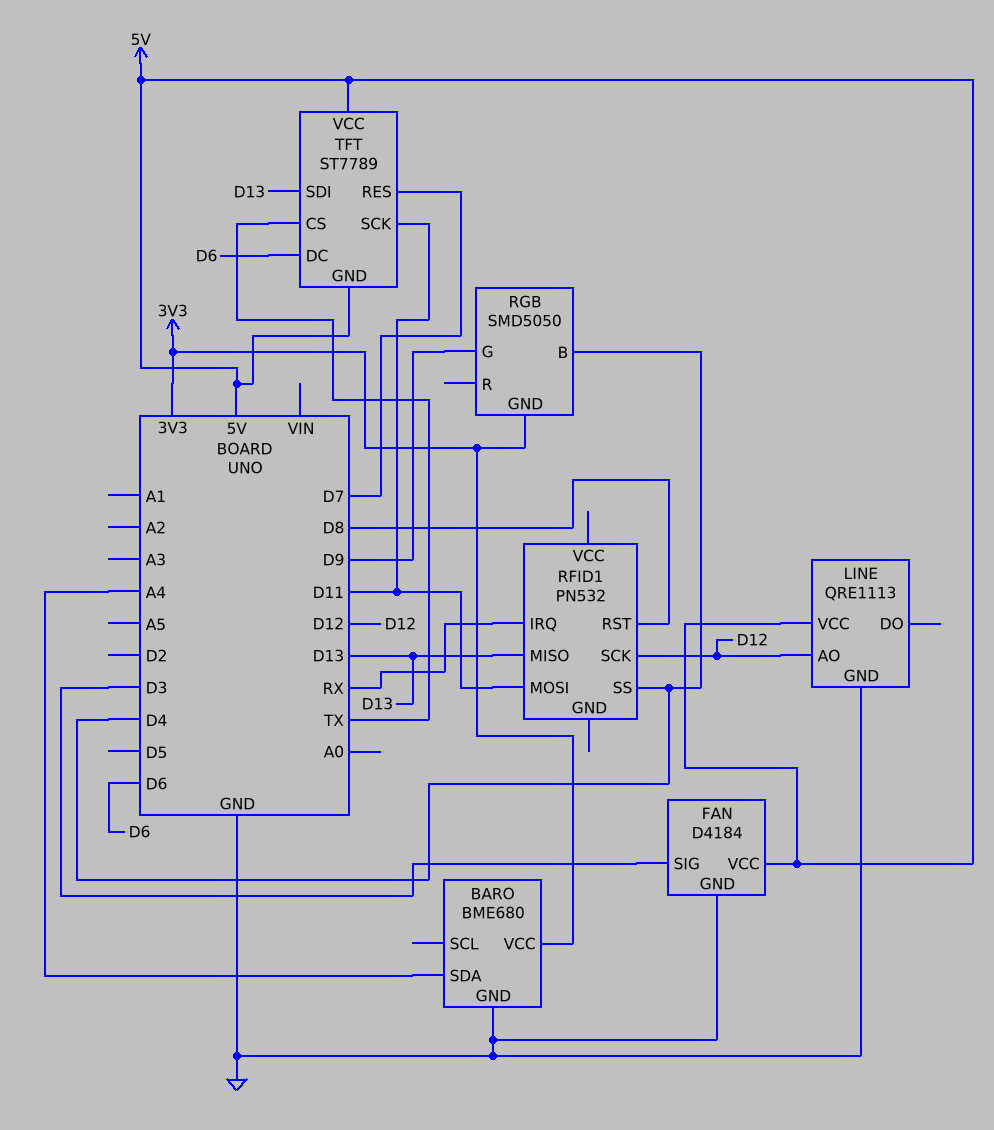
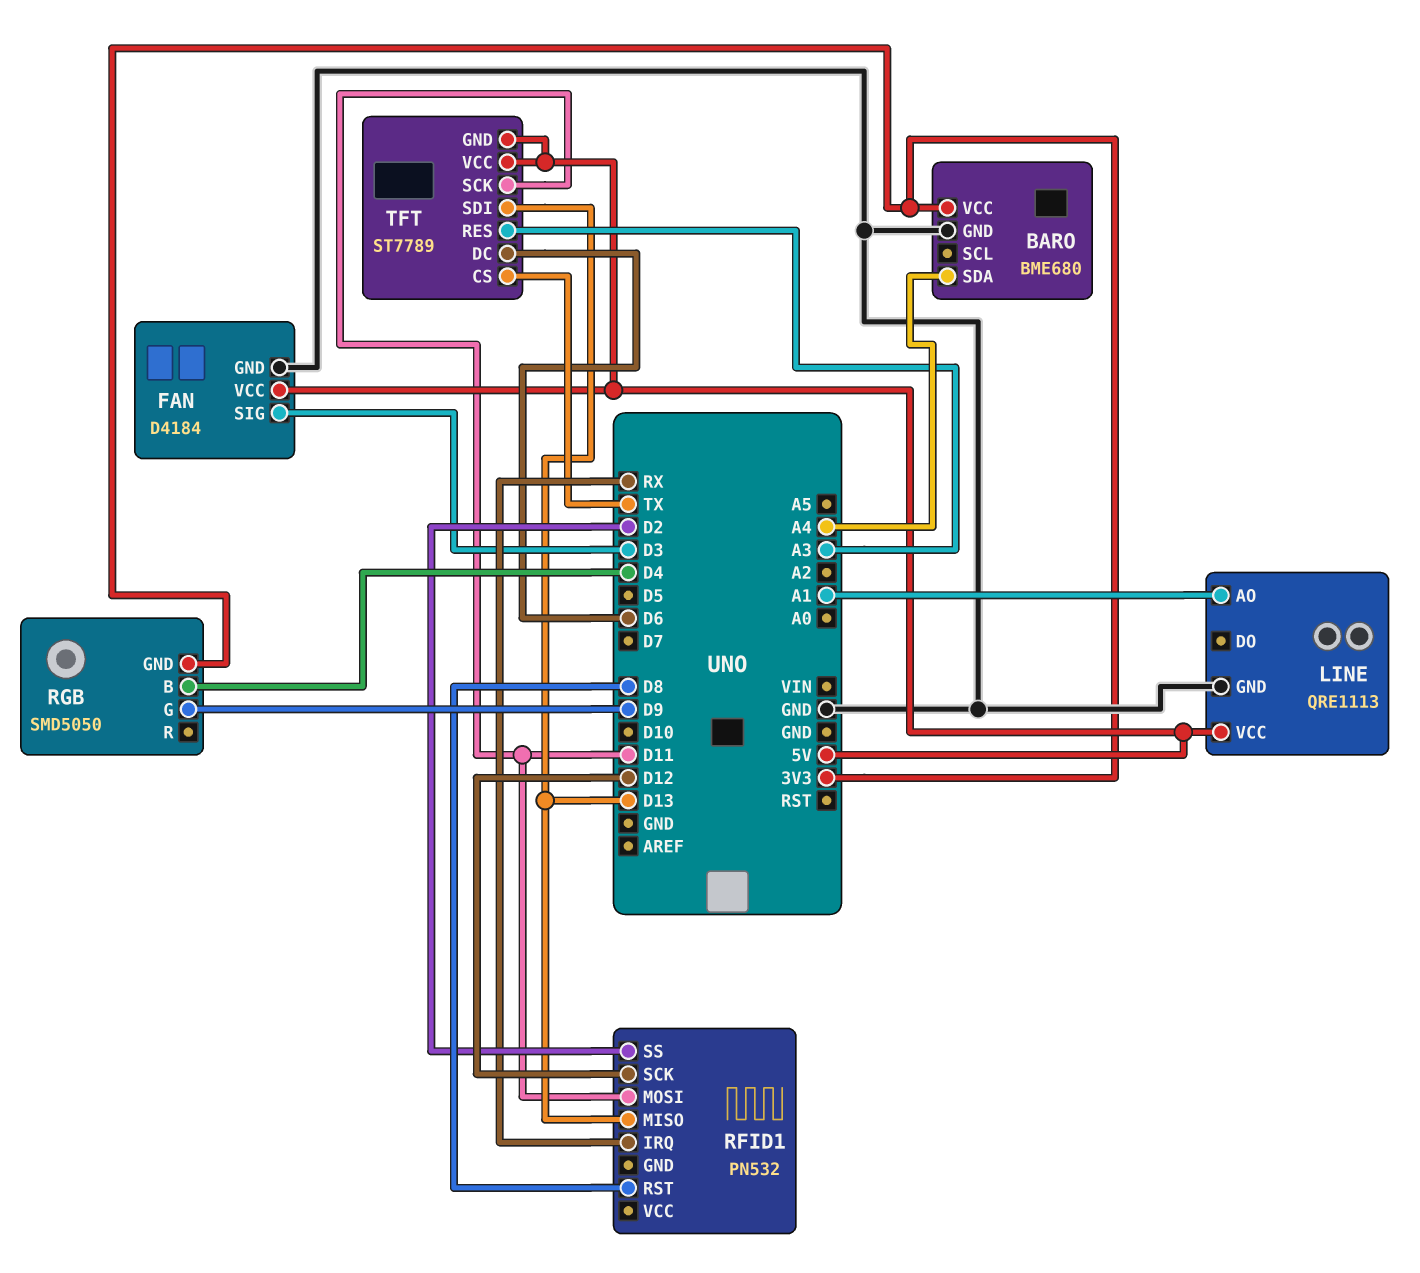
LINE pin AO: D12 -> A1
RFID1 pin SS: D4 -> D2
TFT pin RES: D7 -> A3

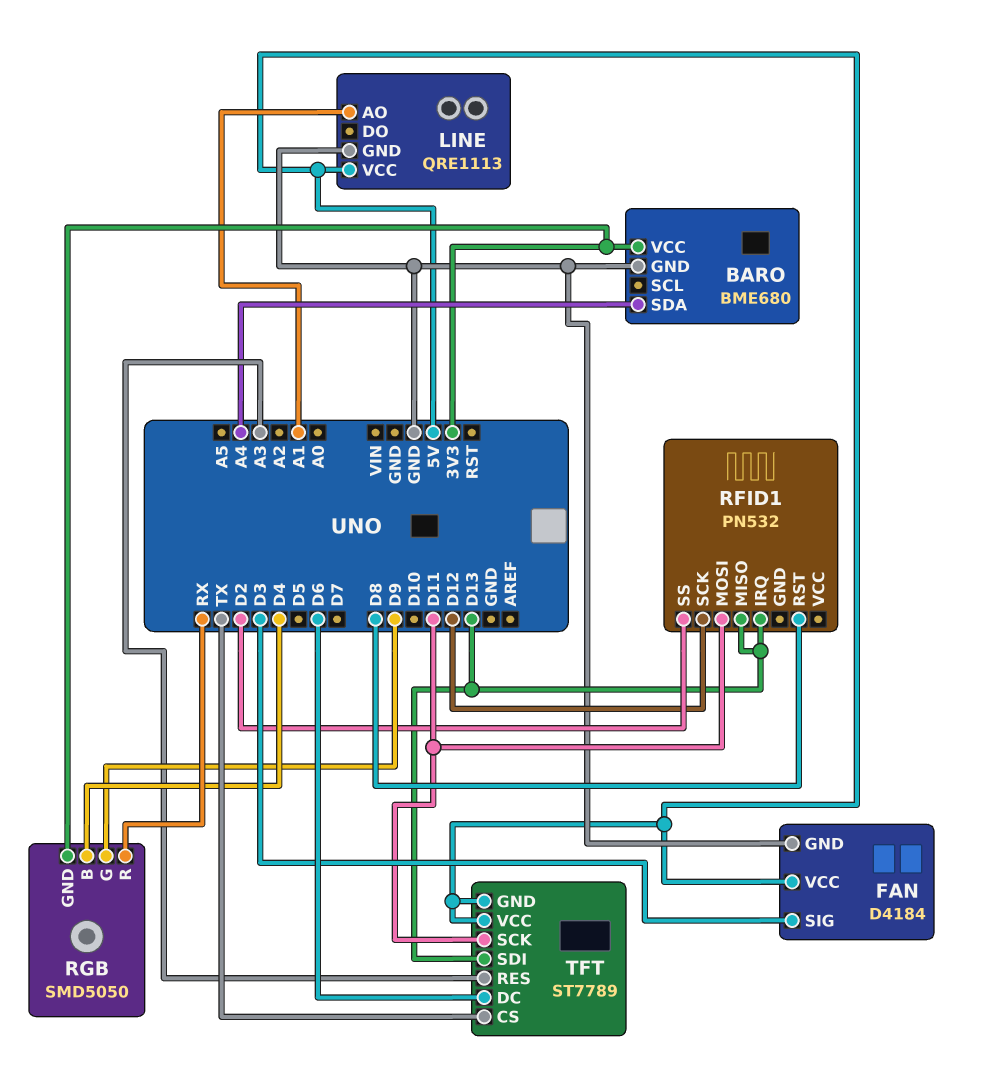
RFID1 pin IRQ: RX -> D13
RGB pin R: none -> RX

